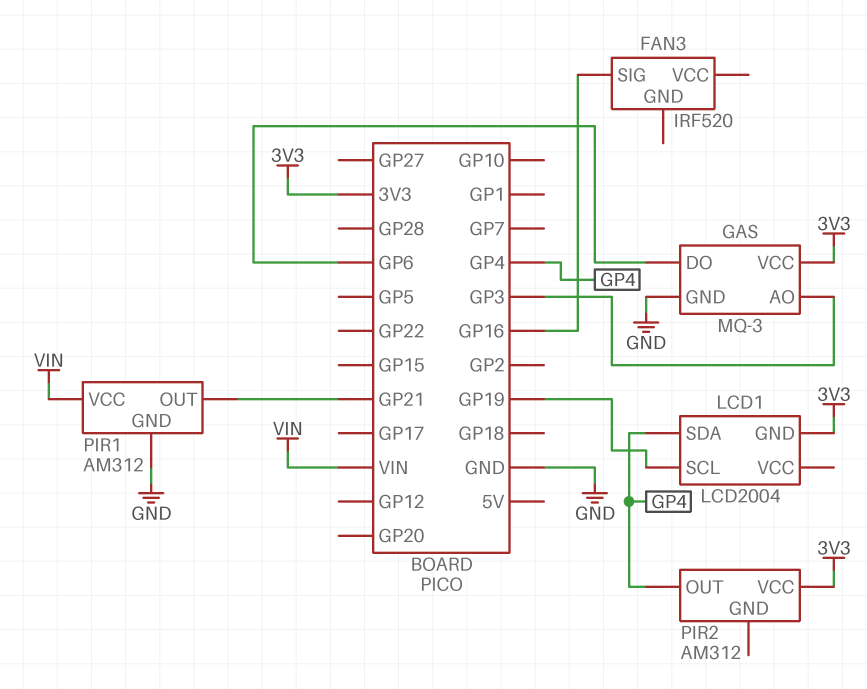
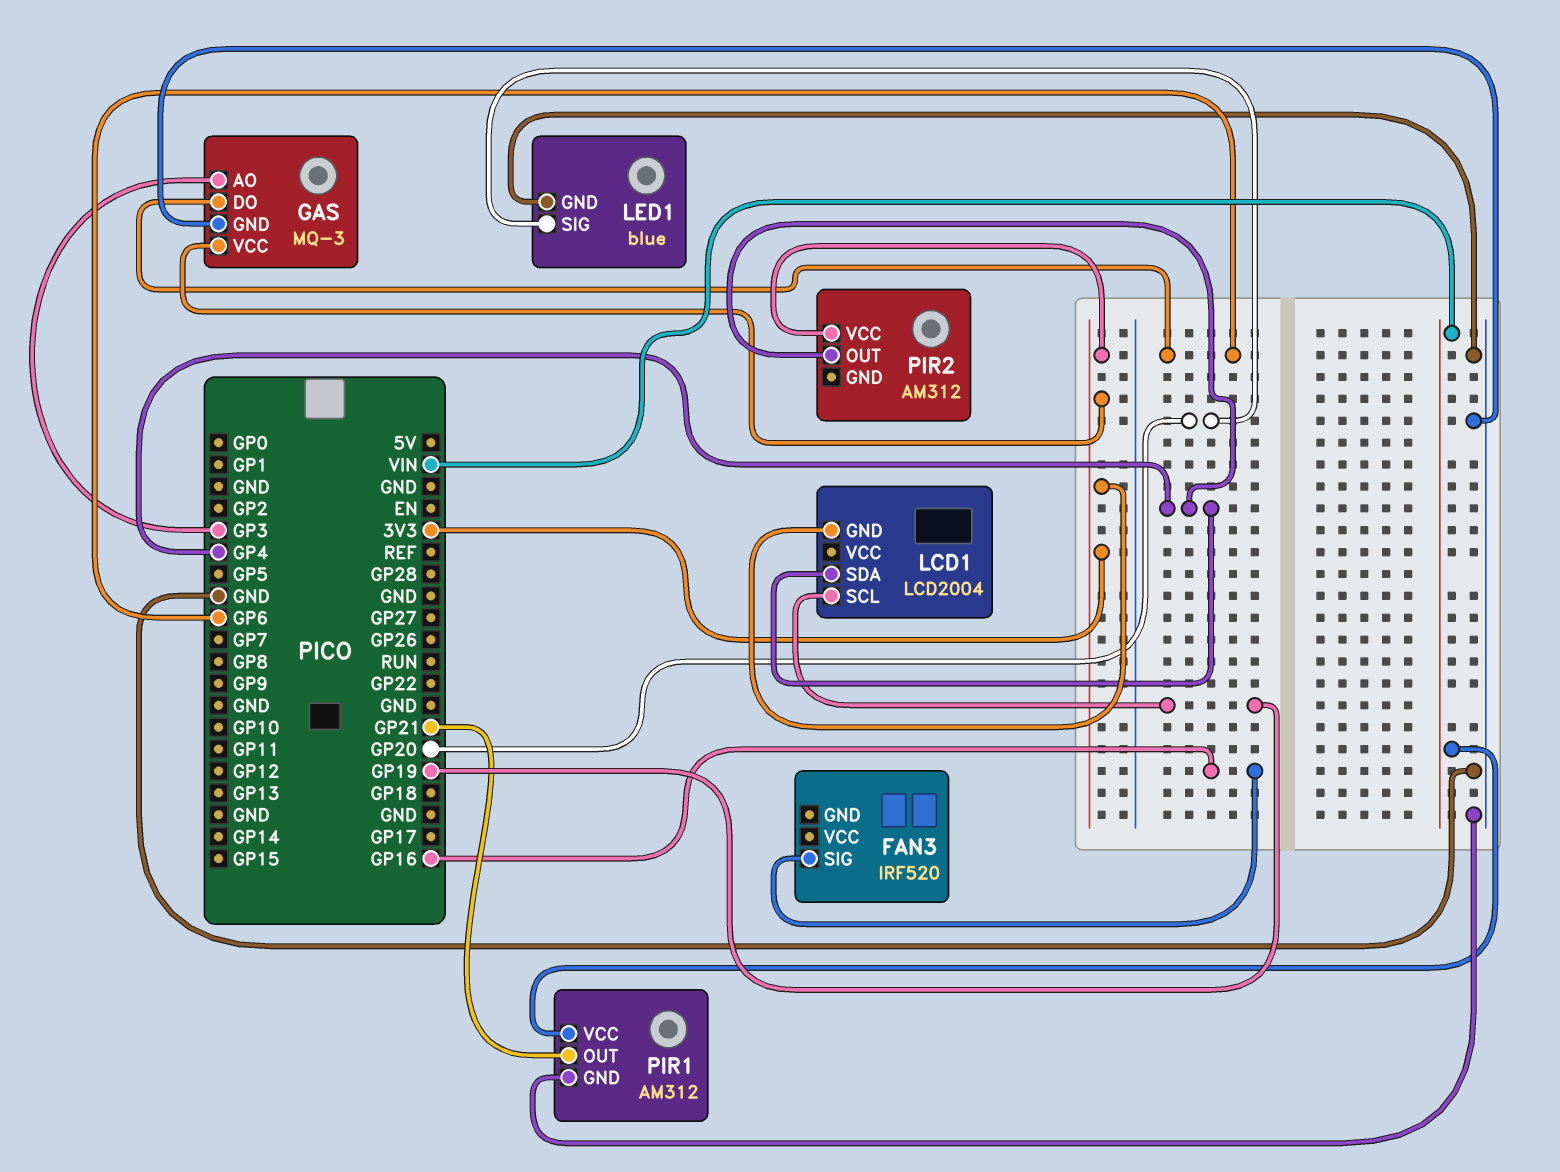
LED1: none -> blue
LED1 pin GND: none -> GND
LED1 pin SIG: none -> GP20

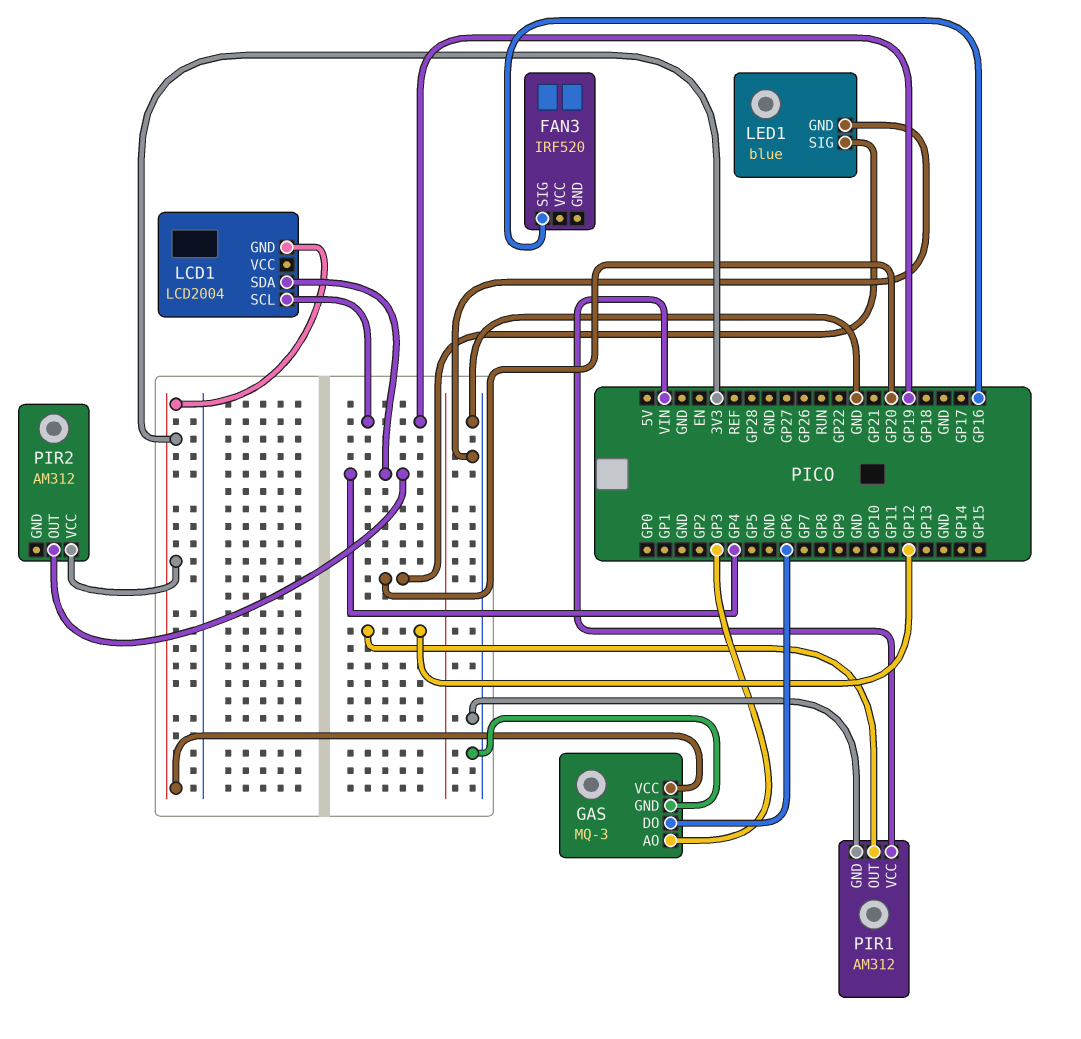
PIR1 pin OUT: GP21 -> GP12

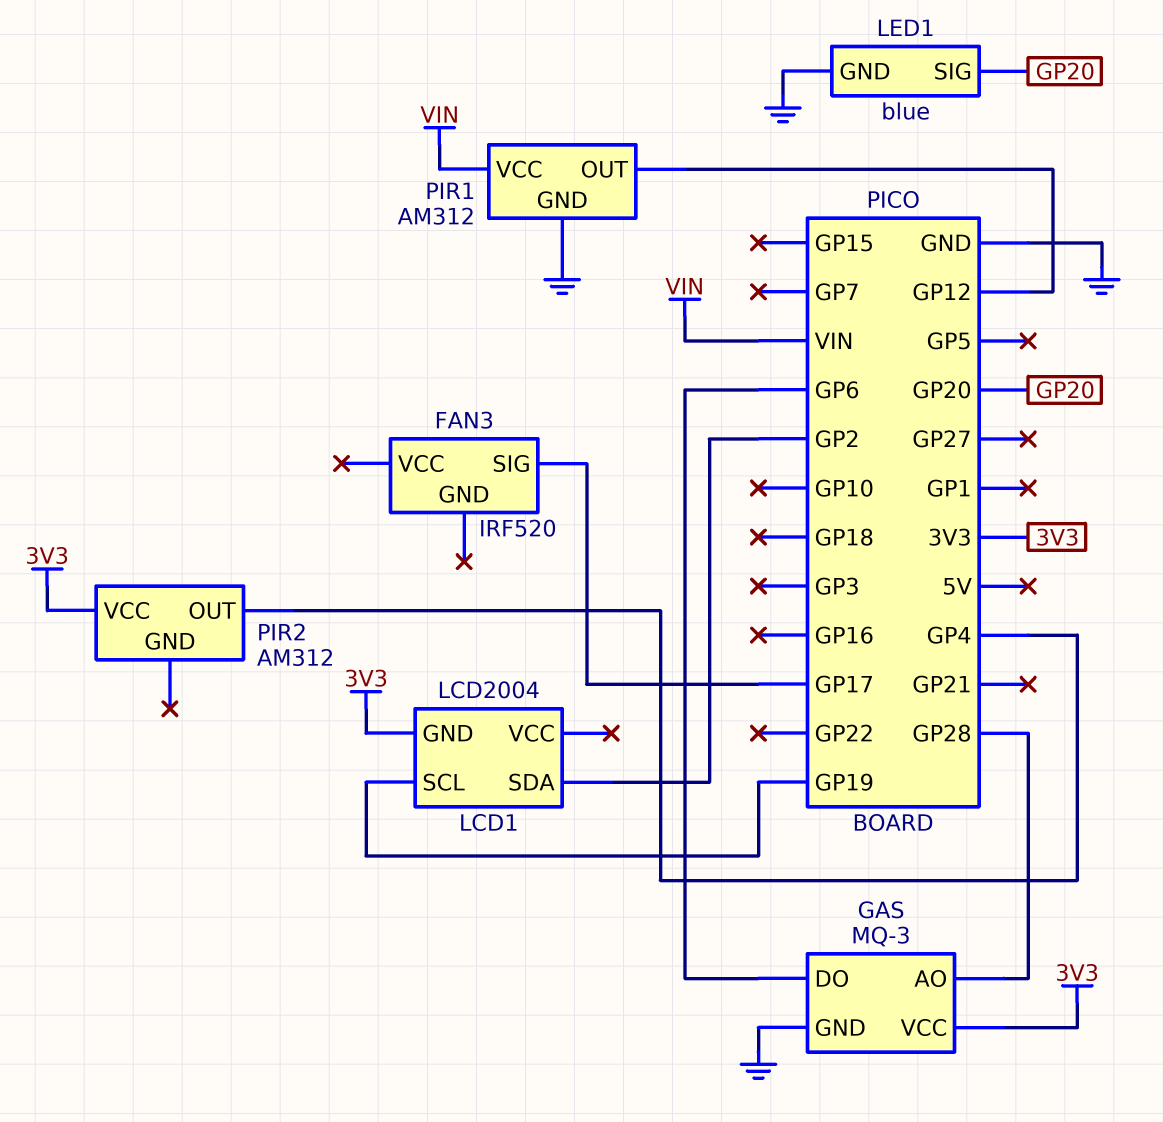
FAN3 pin SIG: GP16 -> GP17
GAS pin AO: GP3 -> GP28
LCD1 pin SDA: GP4 -> GP2

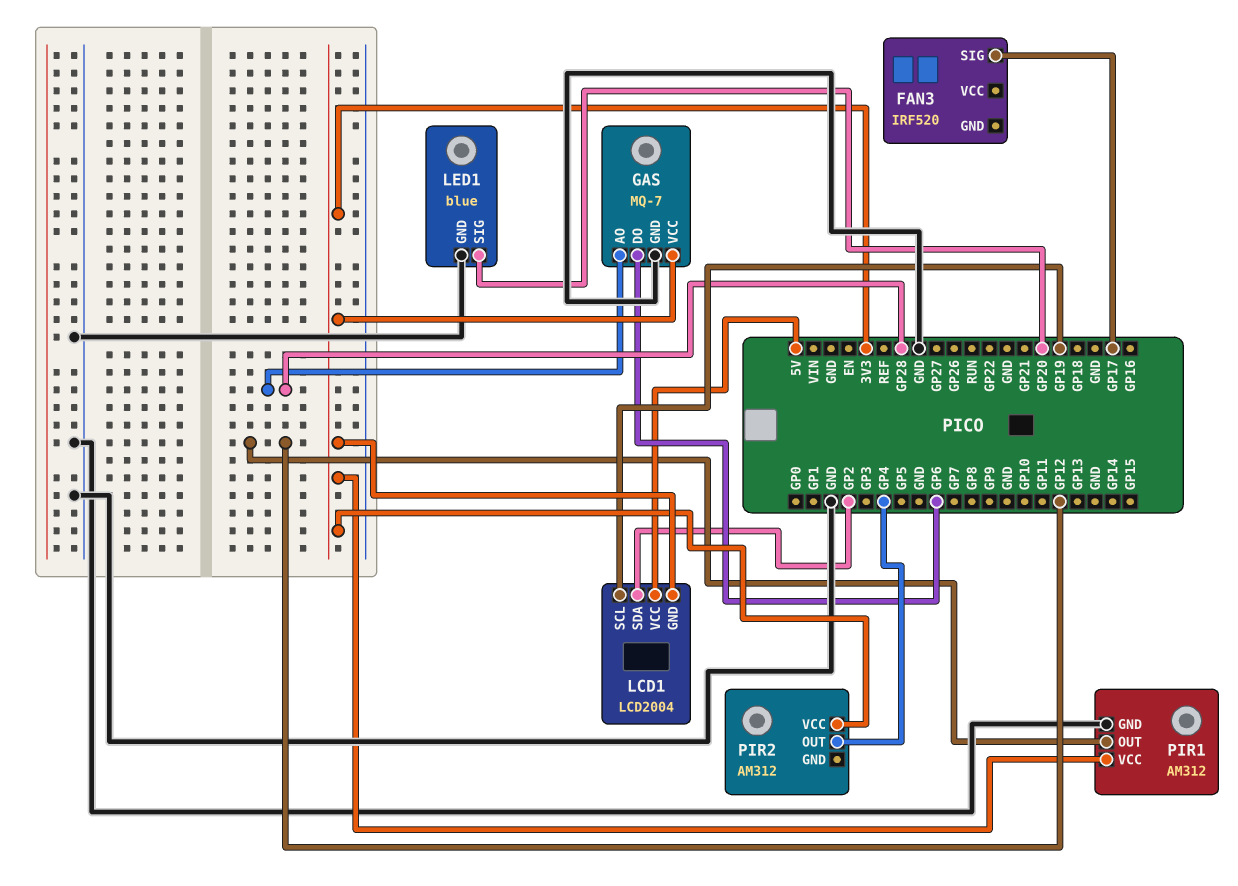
GAS: MQ-3 -> MQ-7
LCD1 pin VCC: none -> 5V
PIR1 pin VCC: VIN -> 3V3

